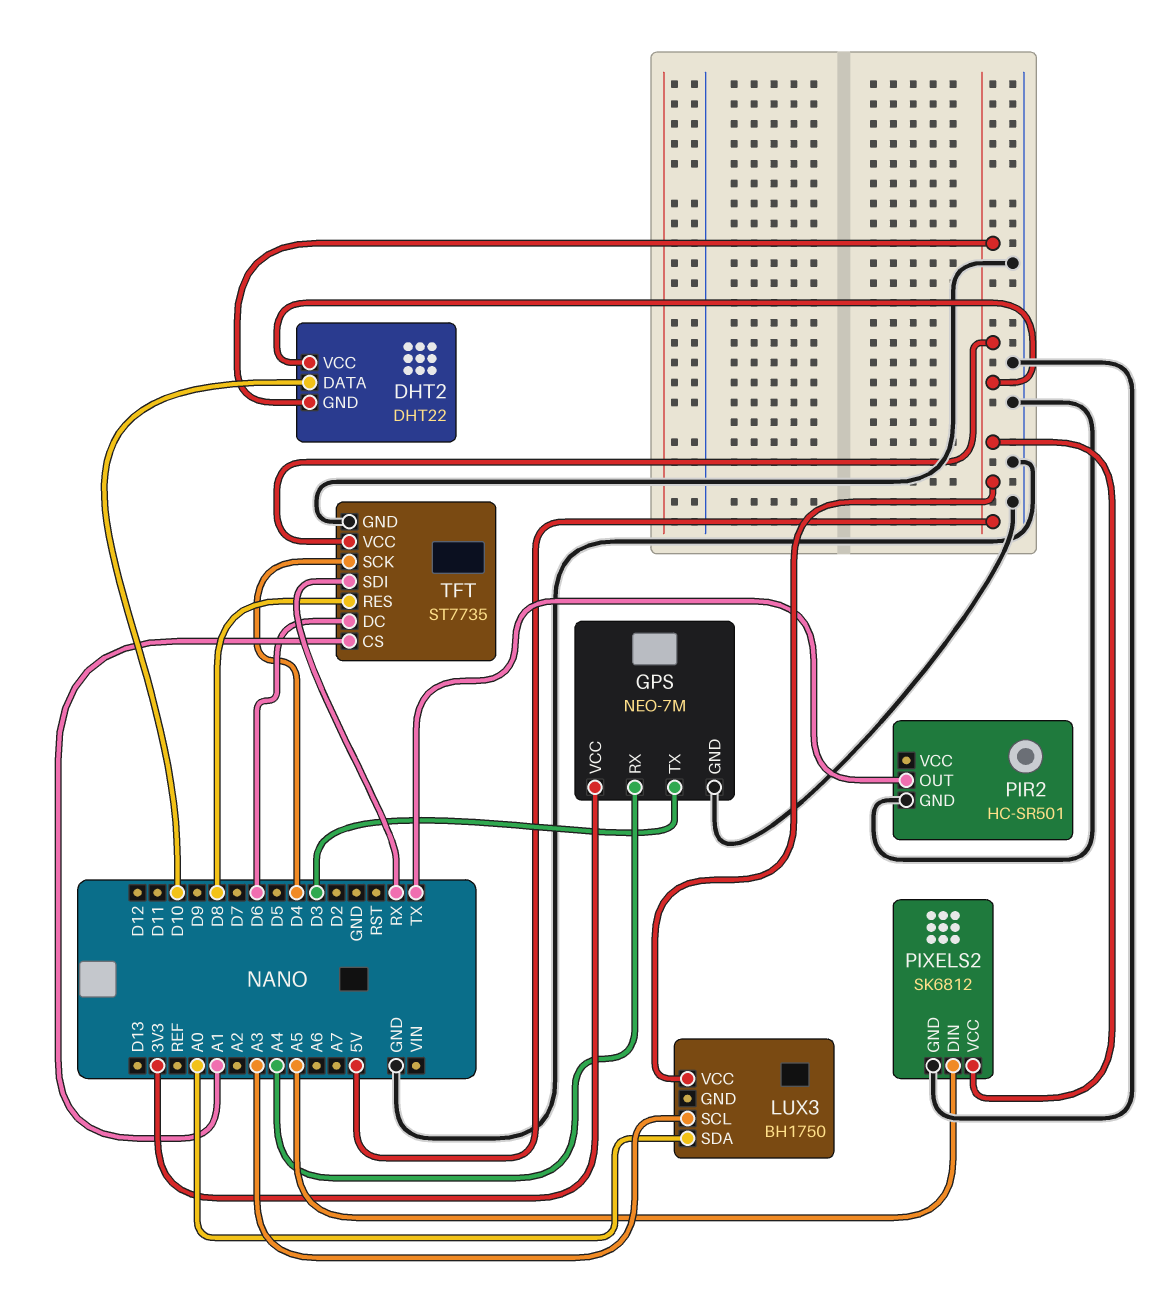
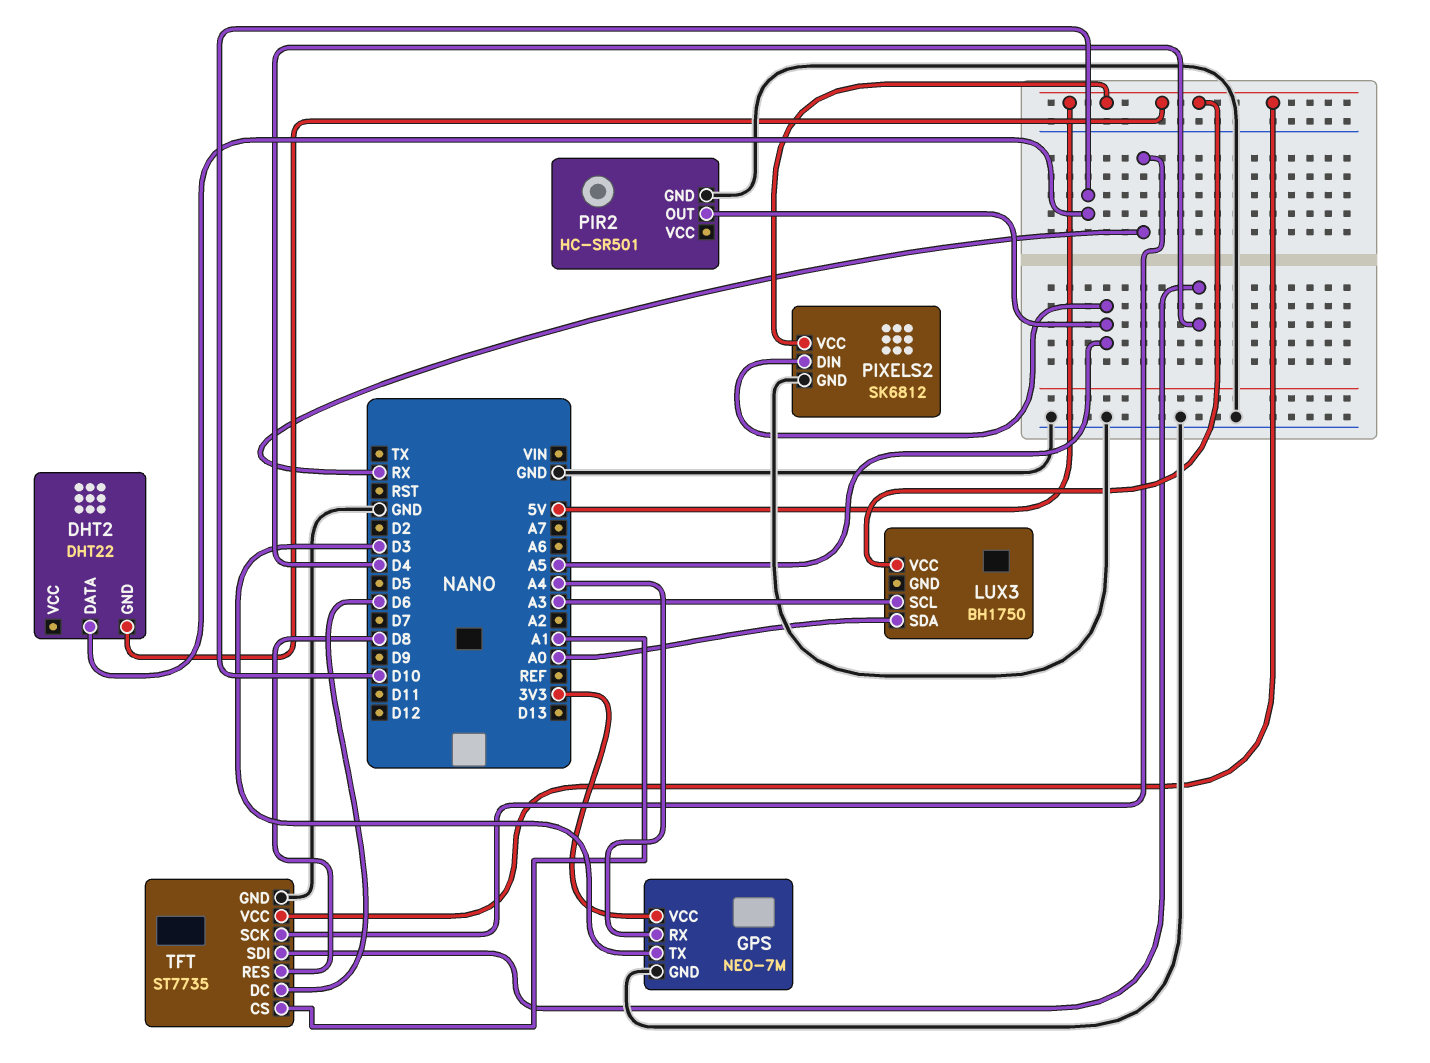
DHT2 pin VCC: 5V -> none
PIR2 pin OUT: TX -> A5
TFT pin SCK: D4 -> RX
TFT pin SDI: RX -> D4

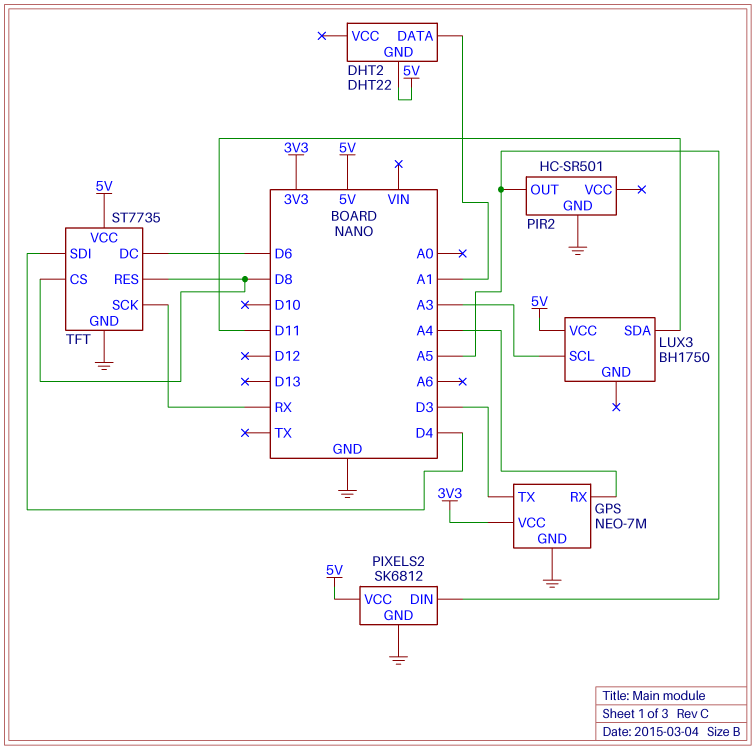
DHT2 pin DATA: D10 -> A1
LUX3 pin SDA: A0 -> D11
TFT pin CS: A1 -> D8

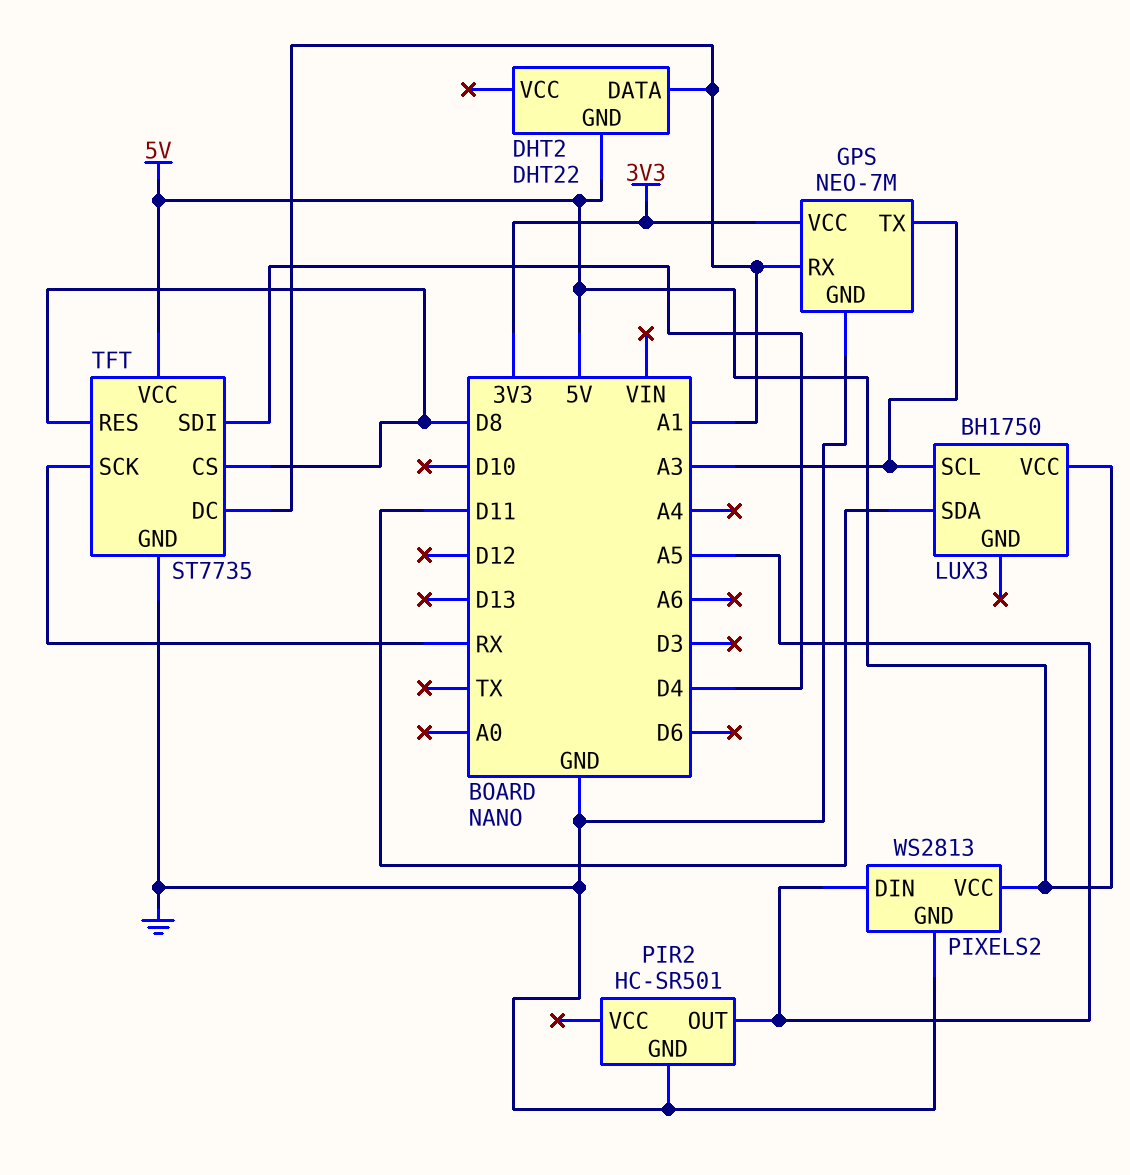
GPS pin RX: A4 -> A1
GPS pin TX: D3 -> A3
PIXELS2: SK6812 -> WS2813
TFT pin DC: D6 -> A1

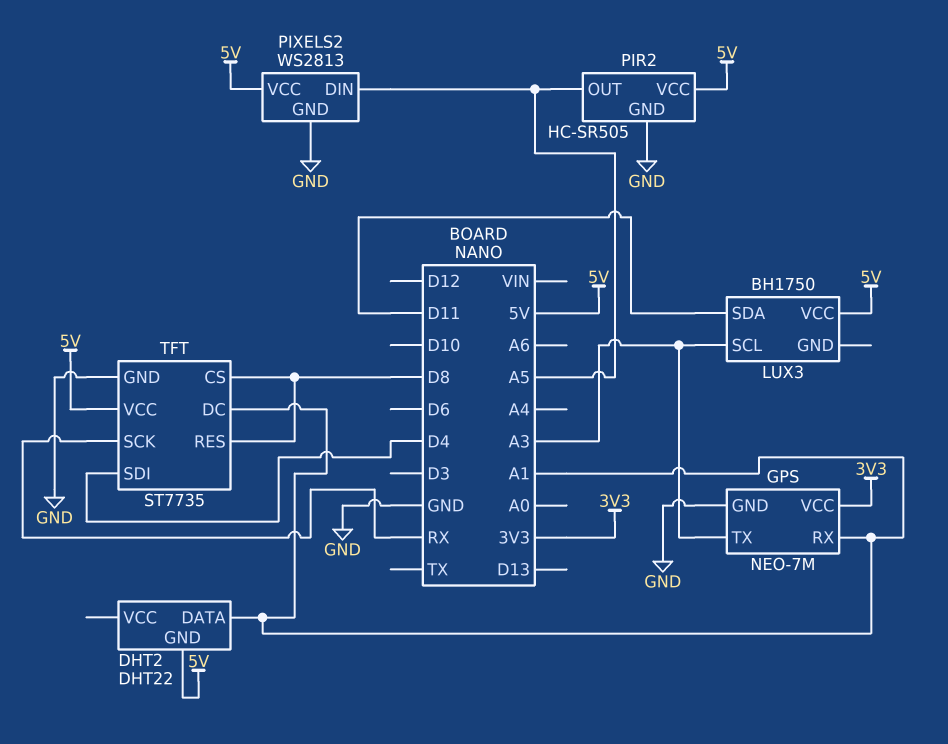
PIR2: HC-SR501 -> HC-SR505
PIR2 pin VCC: none -> 5V

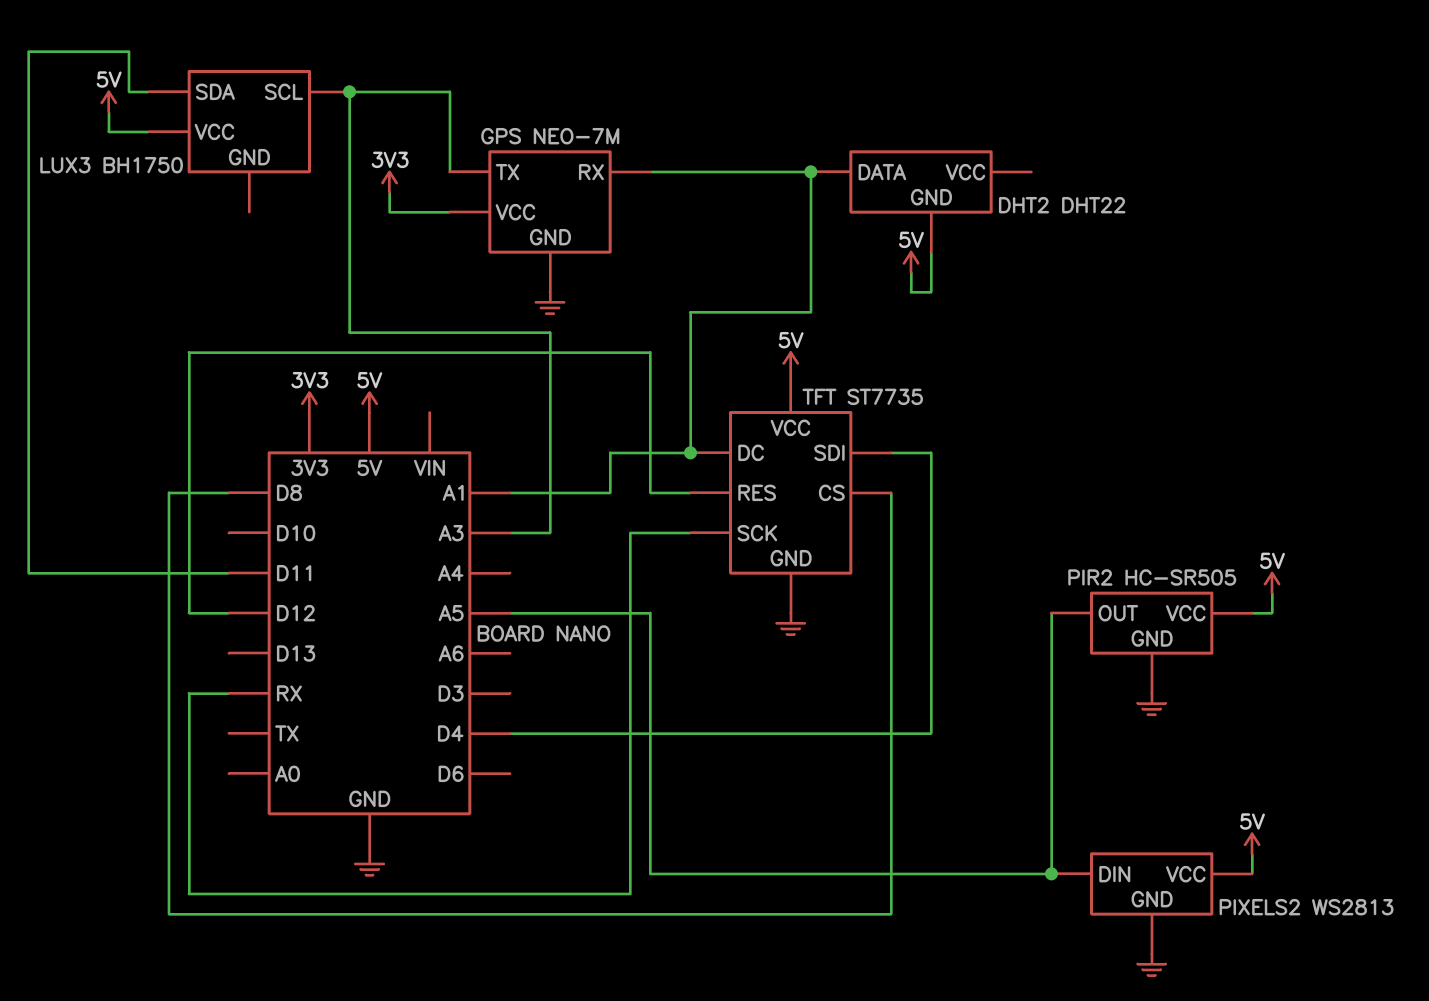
TFT pin RES: D8 -> D12

